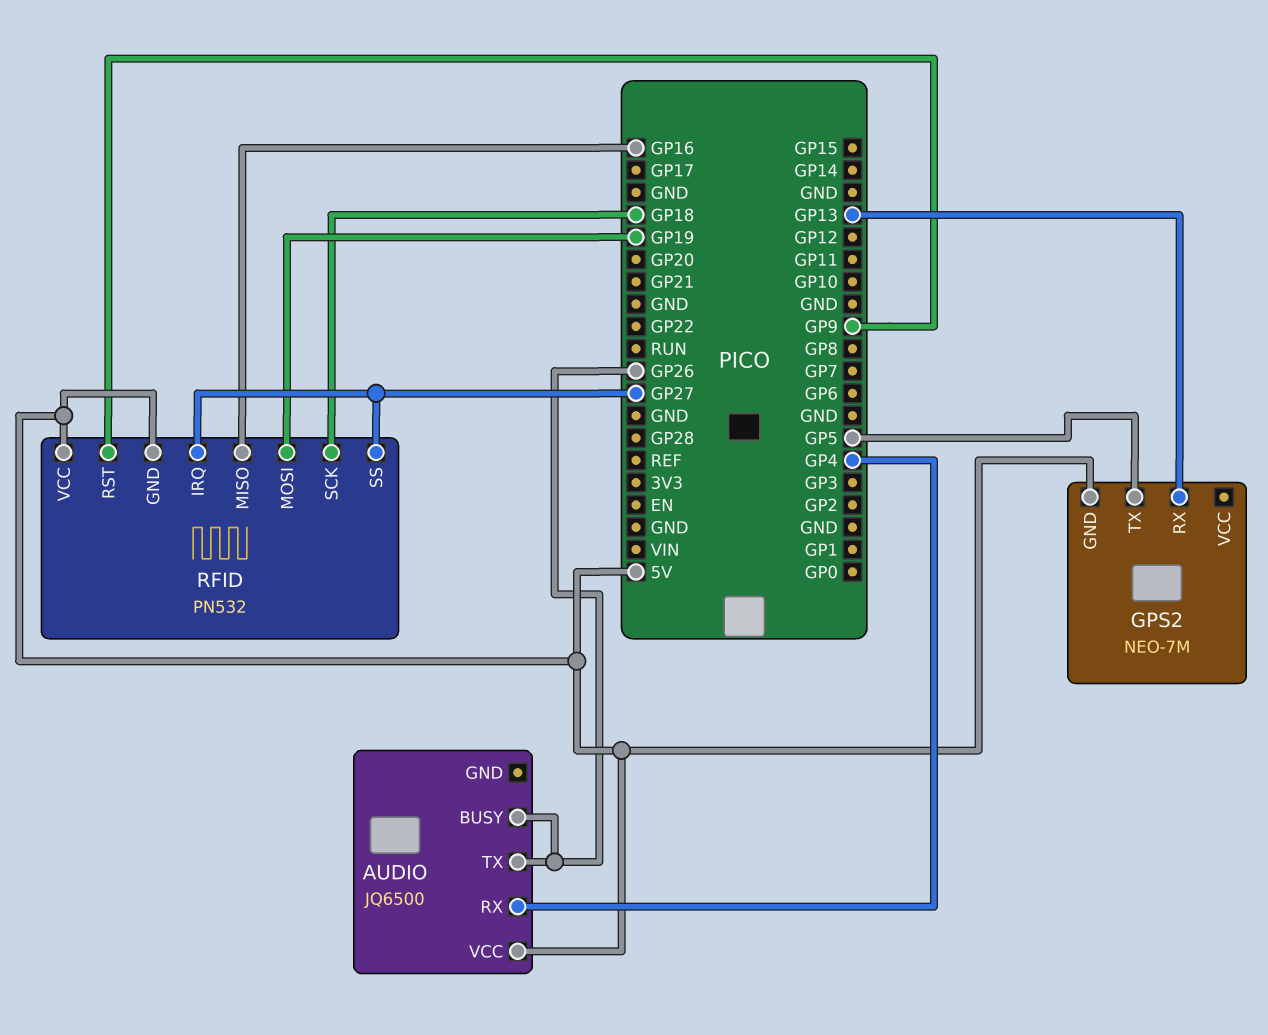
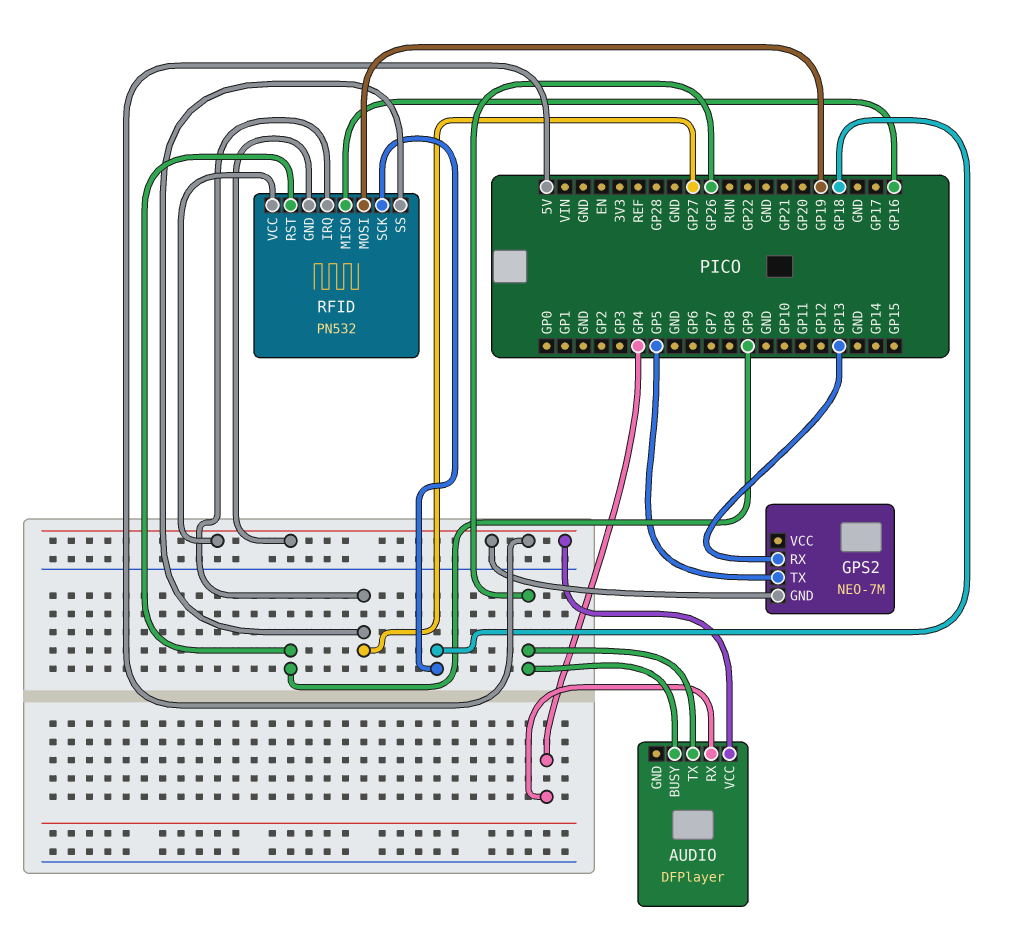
AUDIO: JQ6500 -> DFPlayer

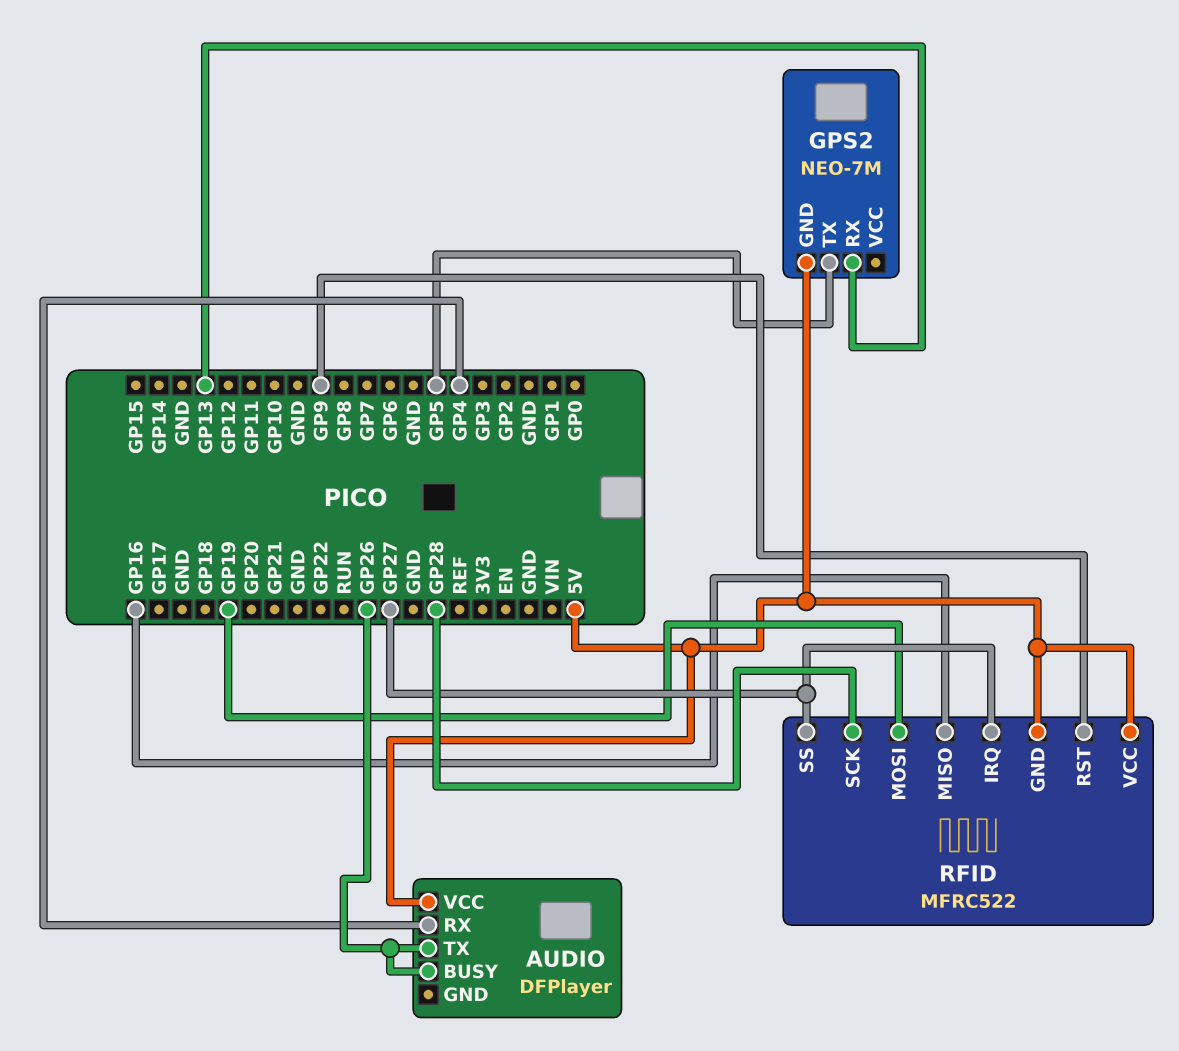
RFID: PN532 -> MFRC522
RFID pin SCK: GP18 -> GP28

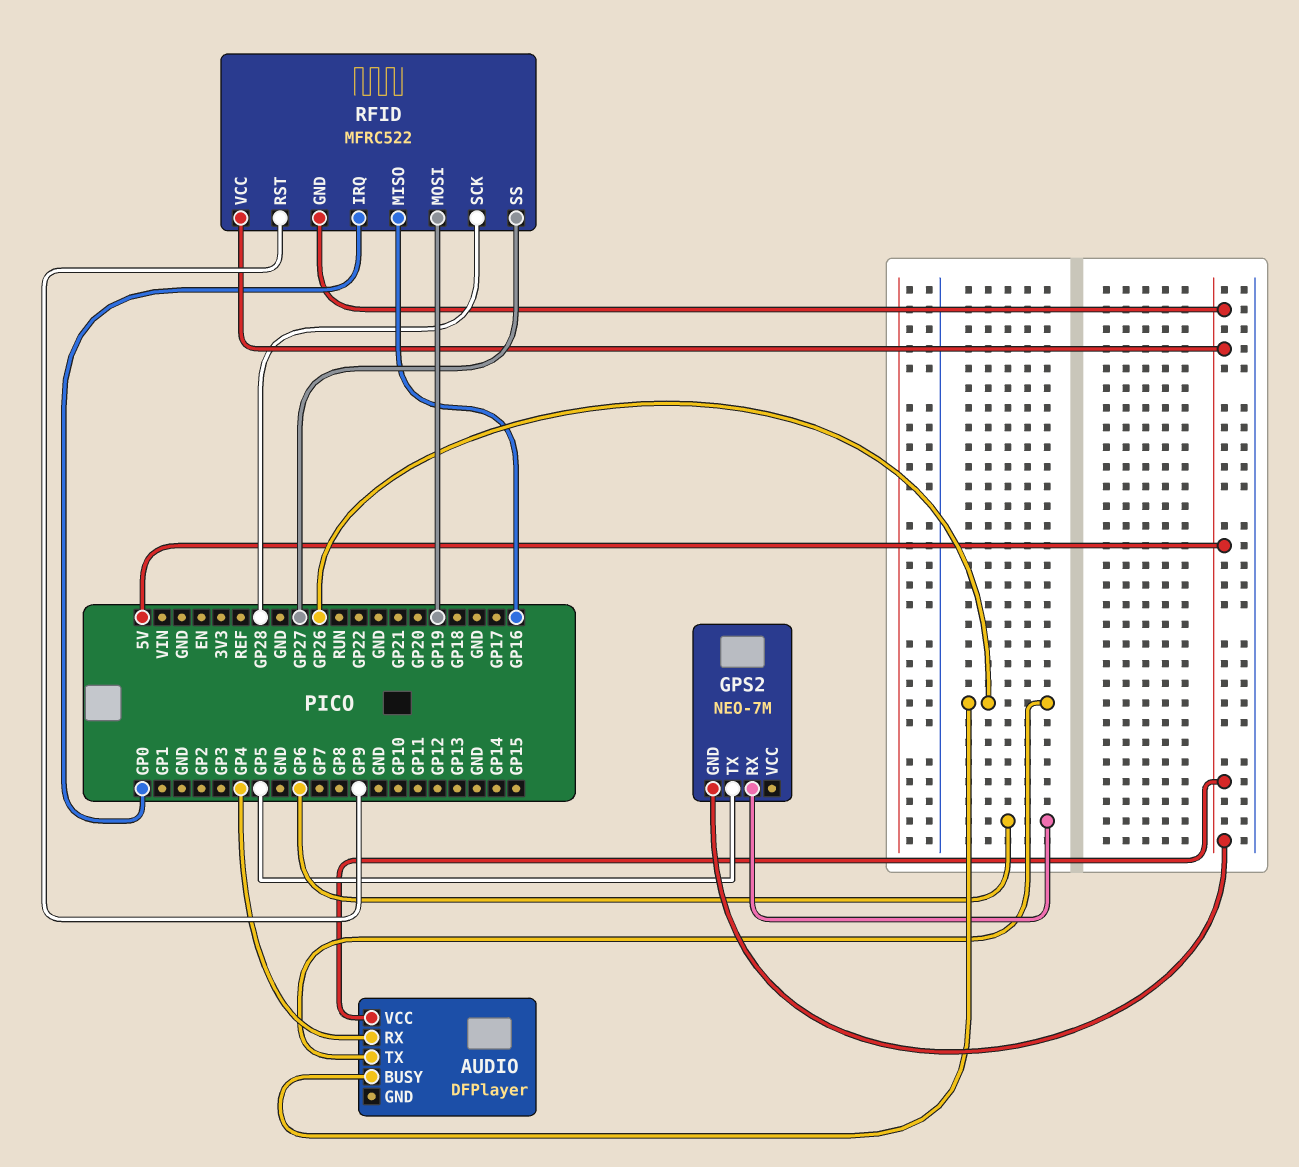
GPS2 pin RX: GP13 -> GP6
RFID pin IRQ: GP27 -> GP0

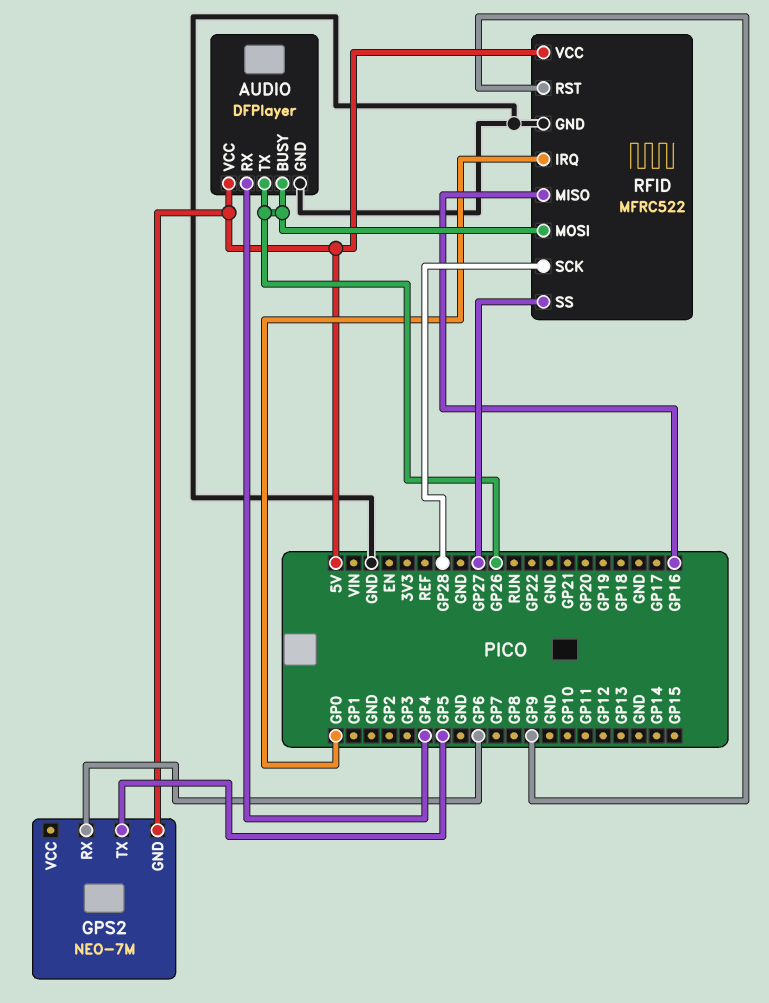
AUDIO pin GND: none -> GND
RFID pin GND: 5V -> GND
RFID pin MOSI: GP19 -> GP26

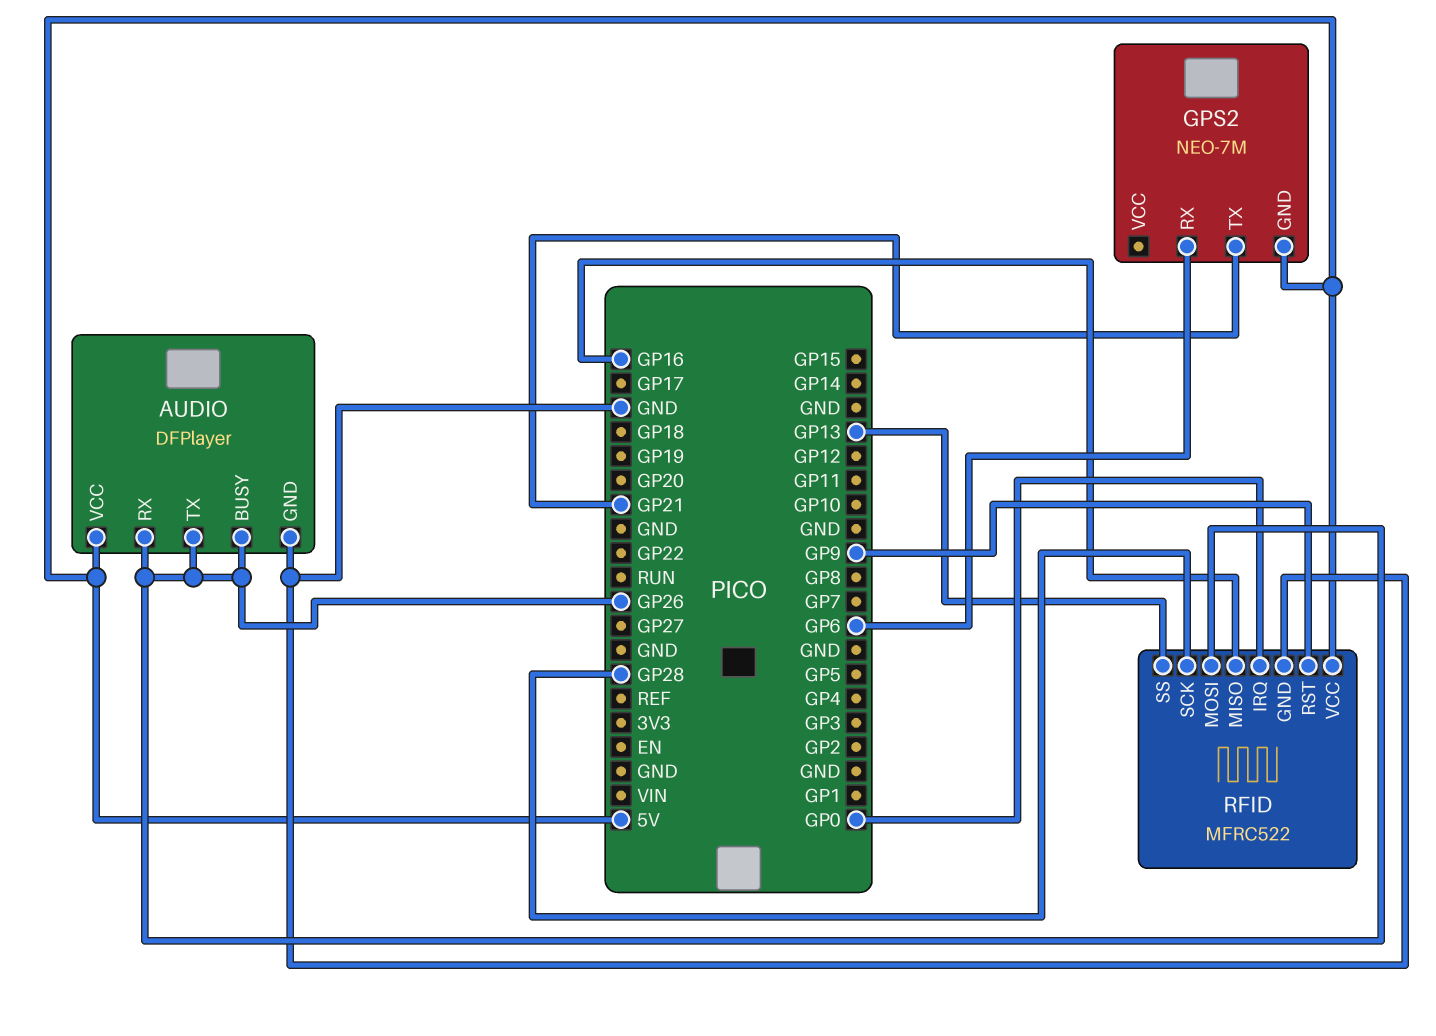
AUDIO pin RX: GP4 -> GP26
GPS2 pin TX: GP5 -> GP21
RFID pin SS: GP27 -> GP13

